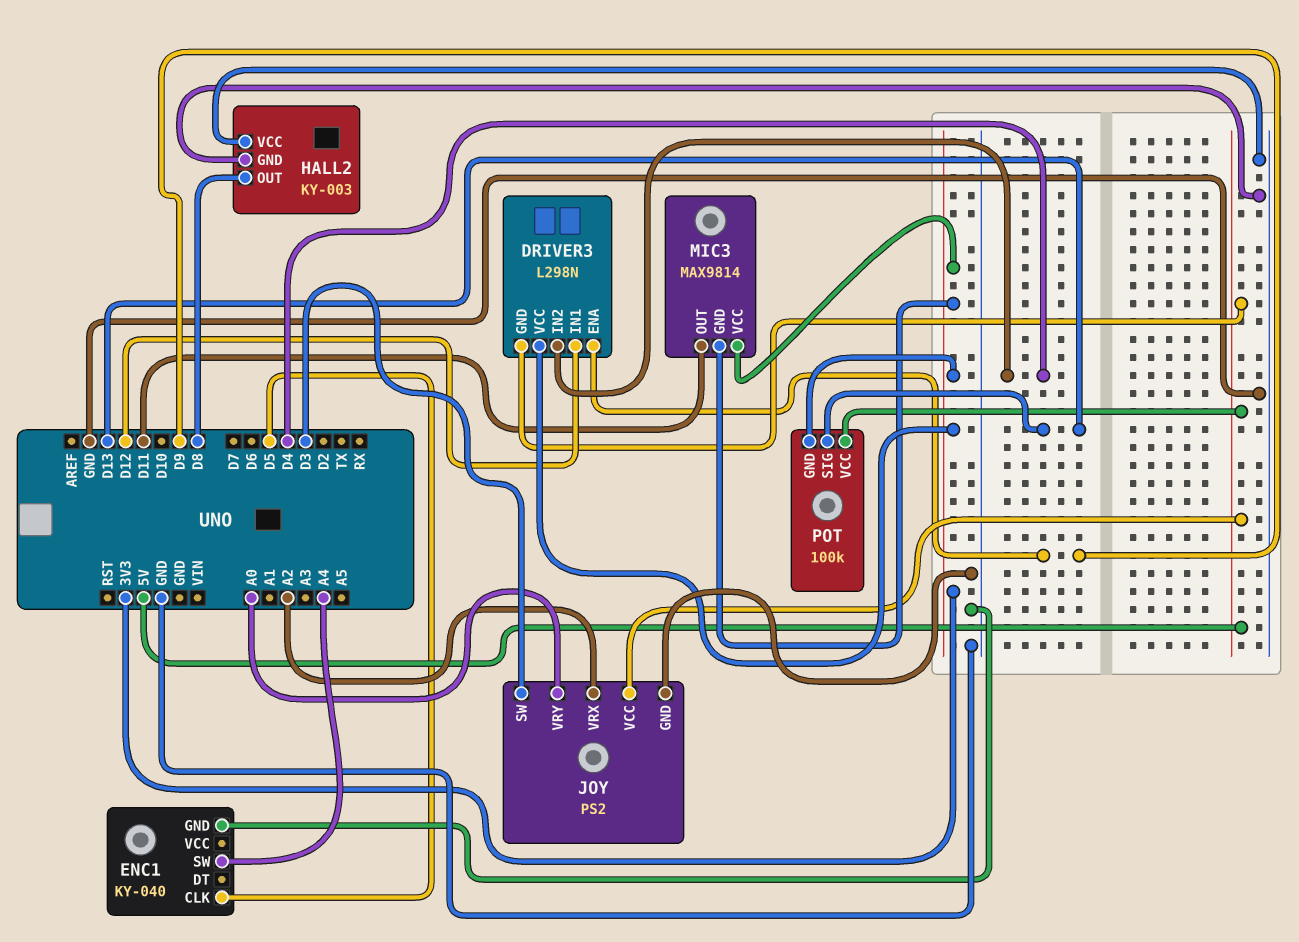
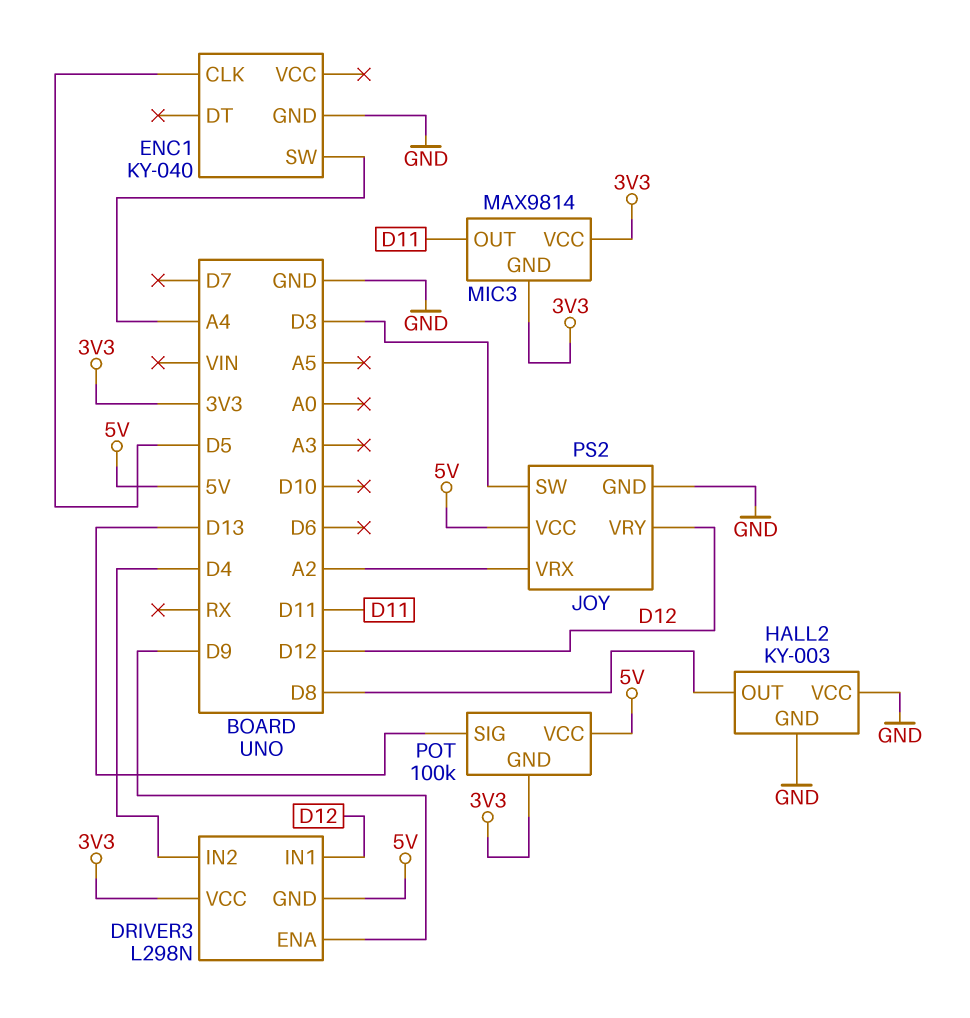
JOY pin VRY: A0 -> D12

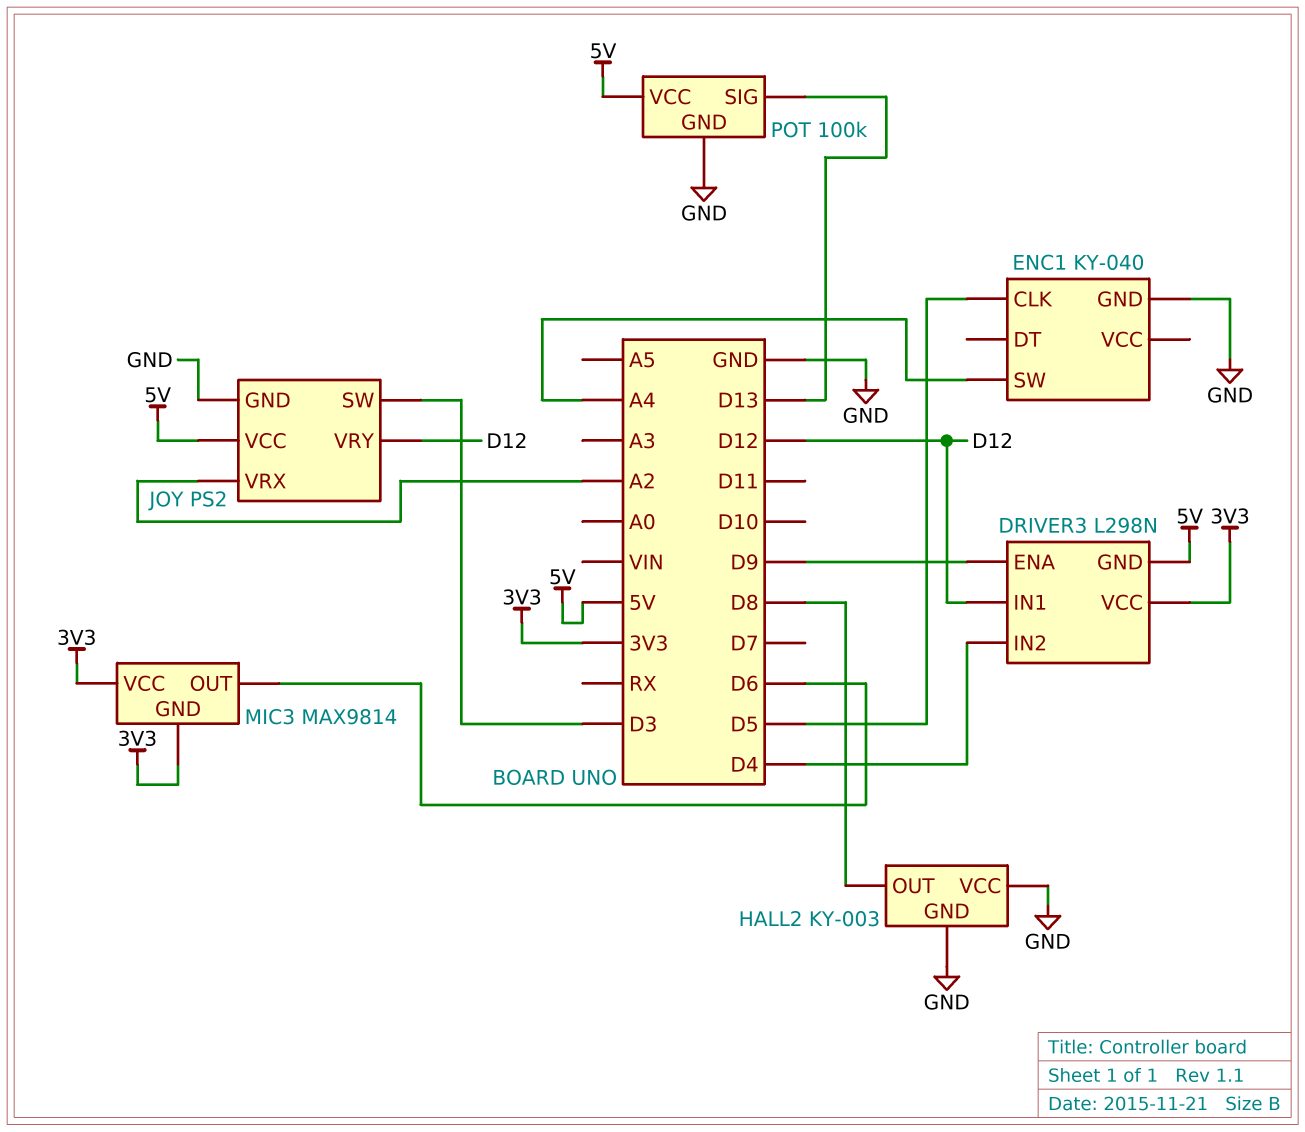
MIC3 pin OUT: D11 -> D6
POT pin GND: 3V3 -> GND

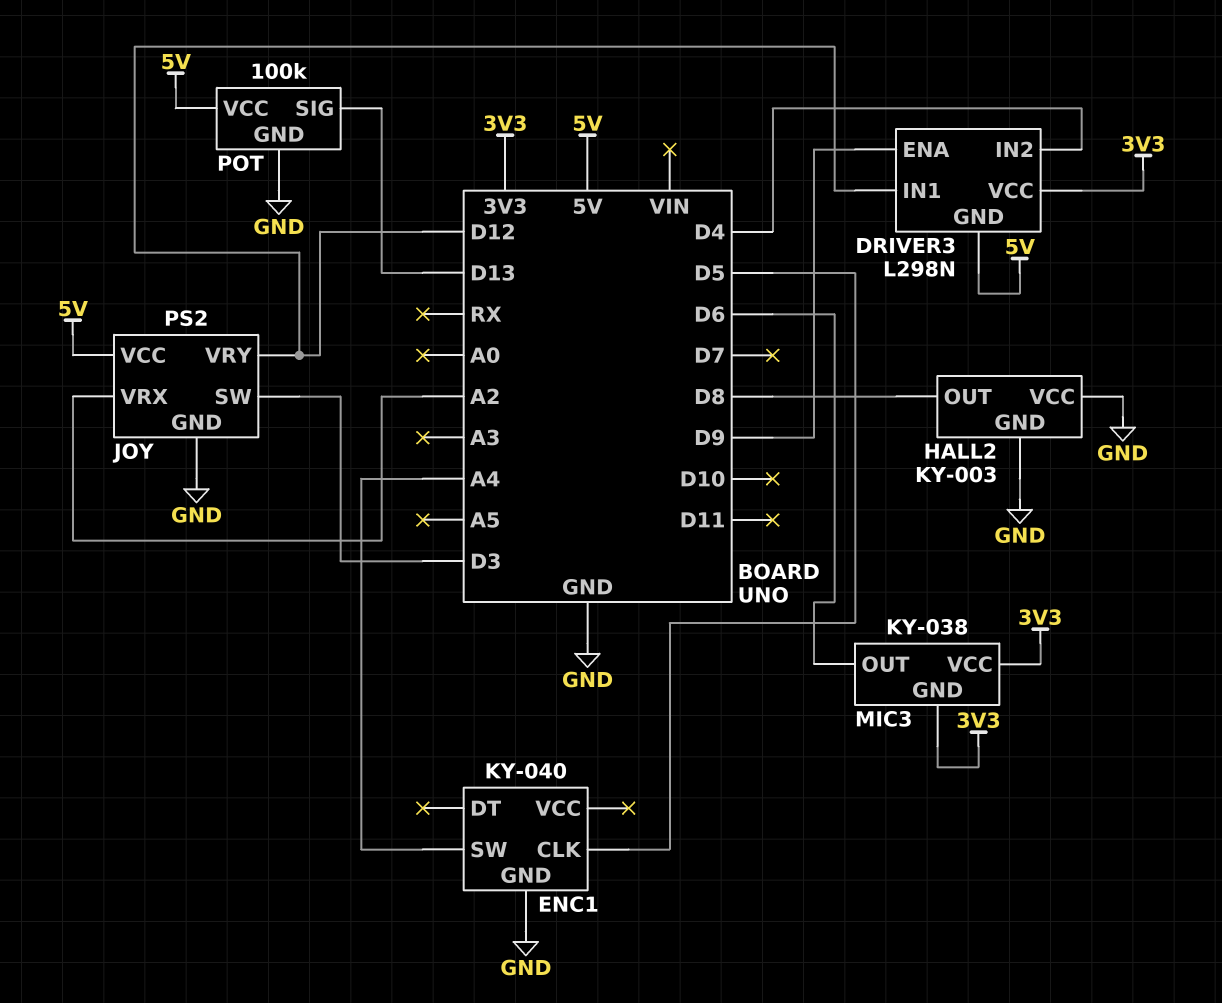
MIC3: MAX9814 -> KY-038

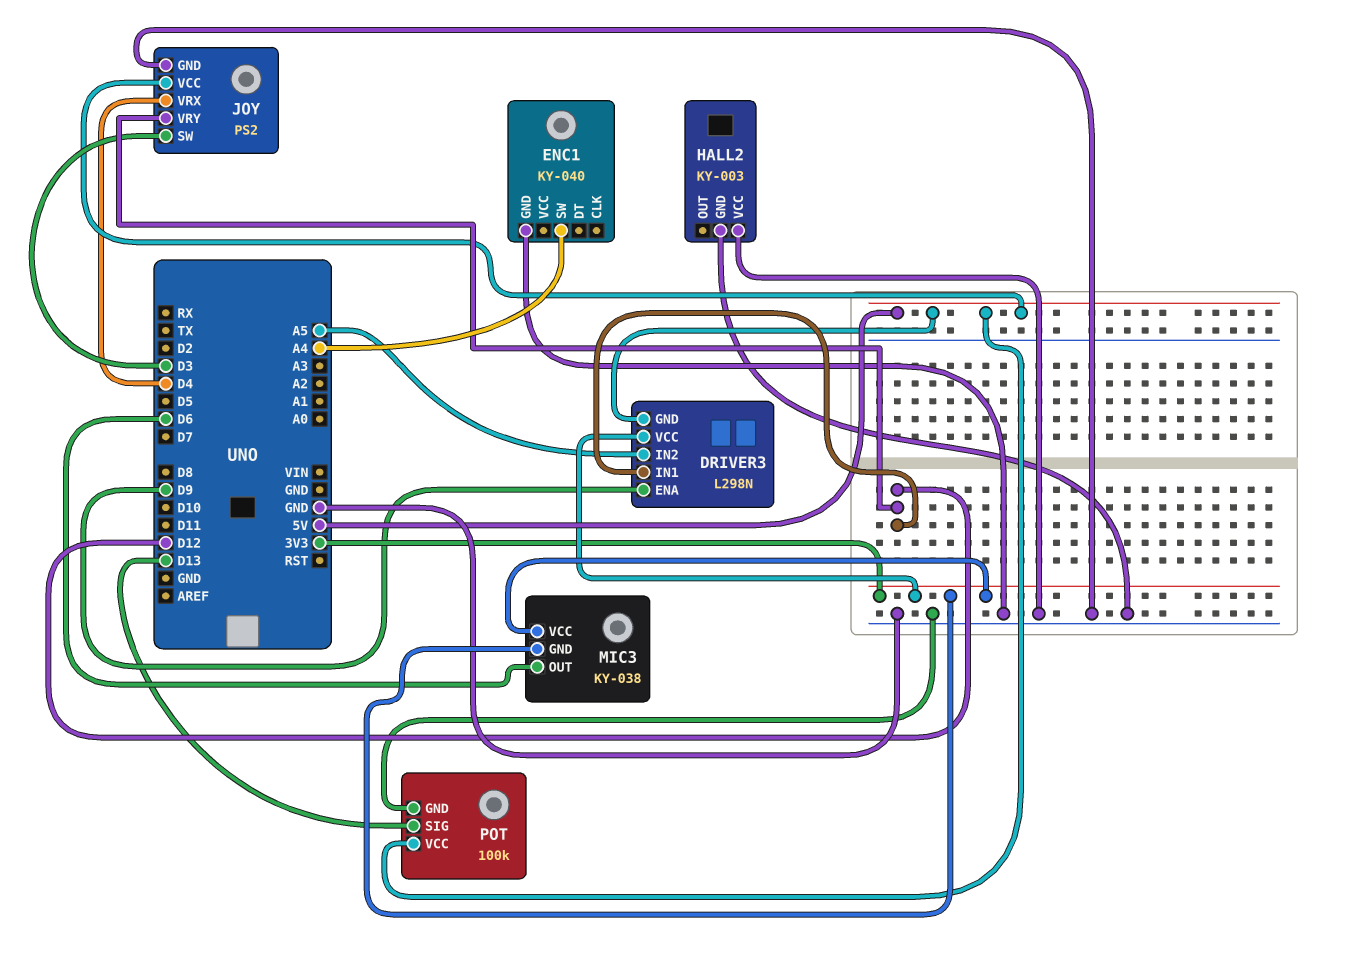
DRIVER3 pin IN2: D4 -> A5
ENC1 pin CLK: D5 -> none
HALL2 pin OUT: D8 -> none
JOY pin VRX: A2 -> D4

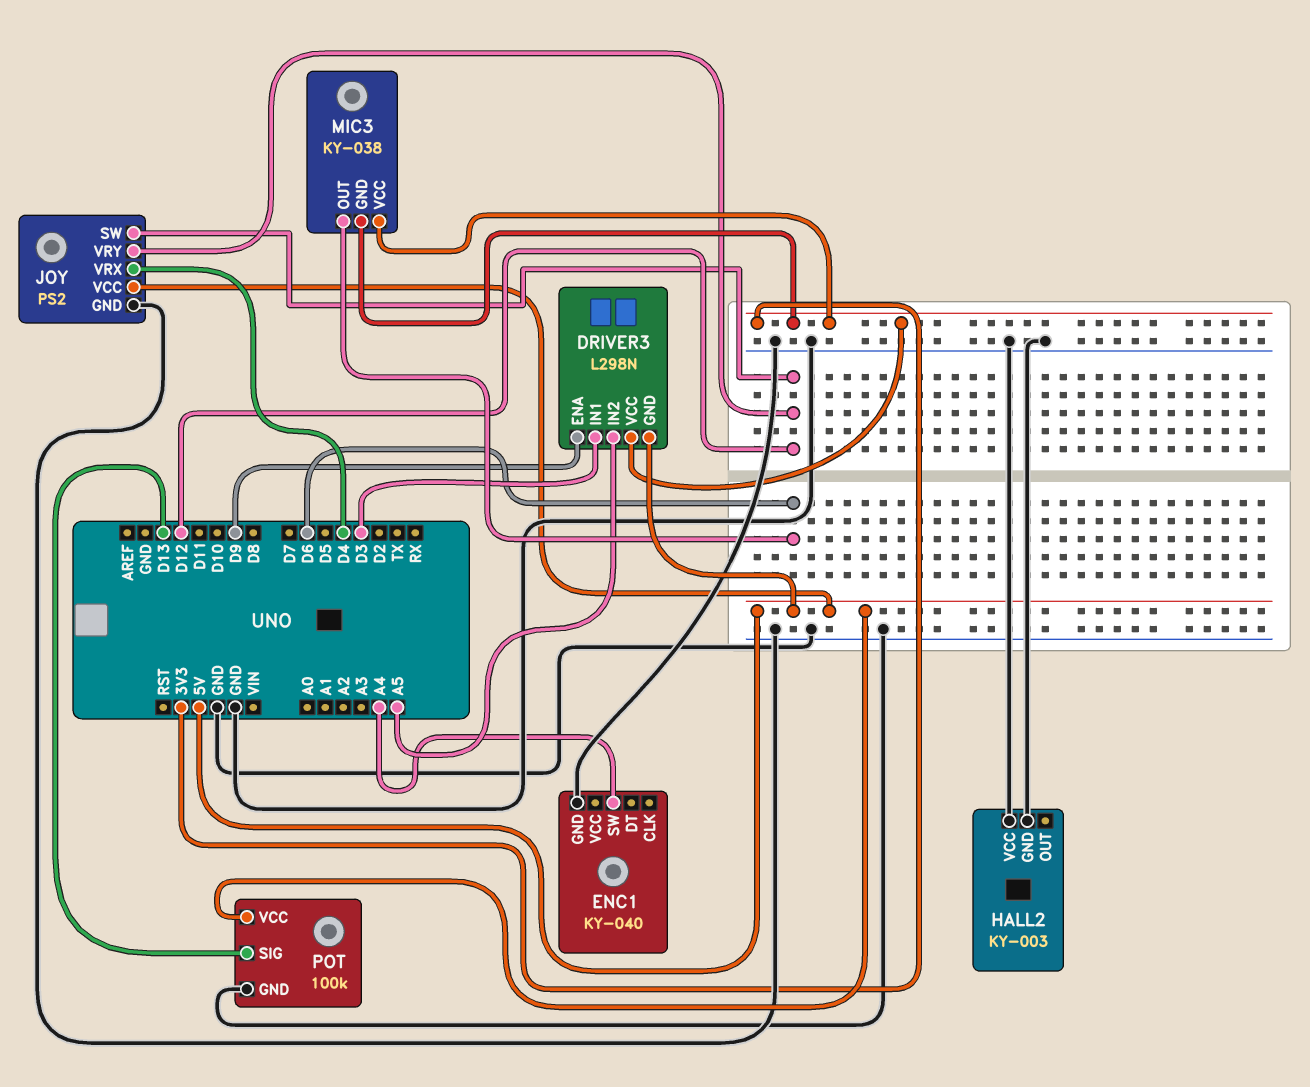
DRIVER3 pin IN1: D12 -> D3
JOY pin SW: D3 -> D12

